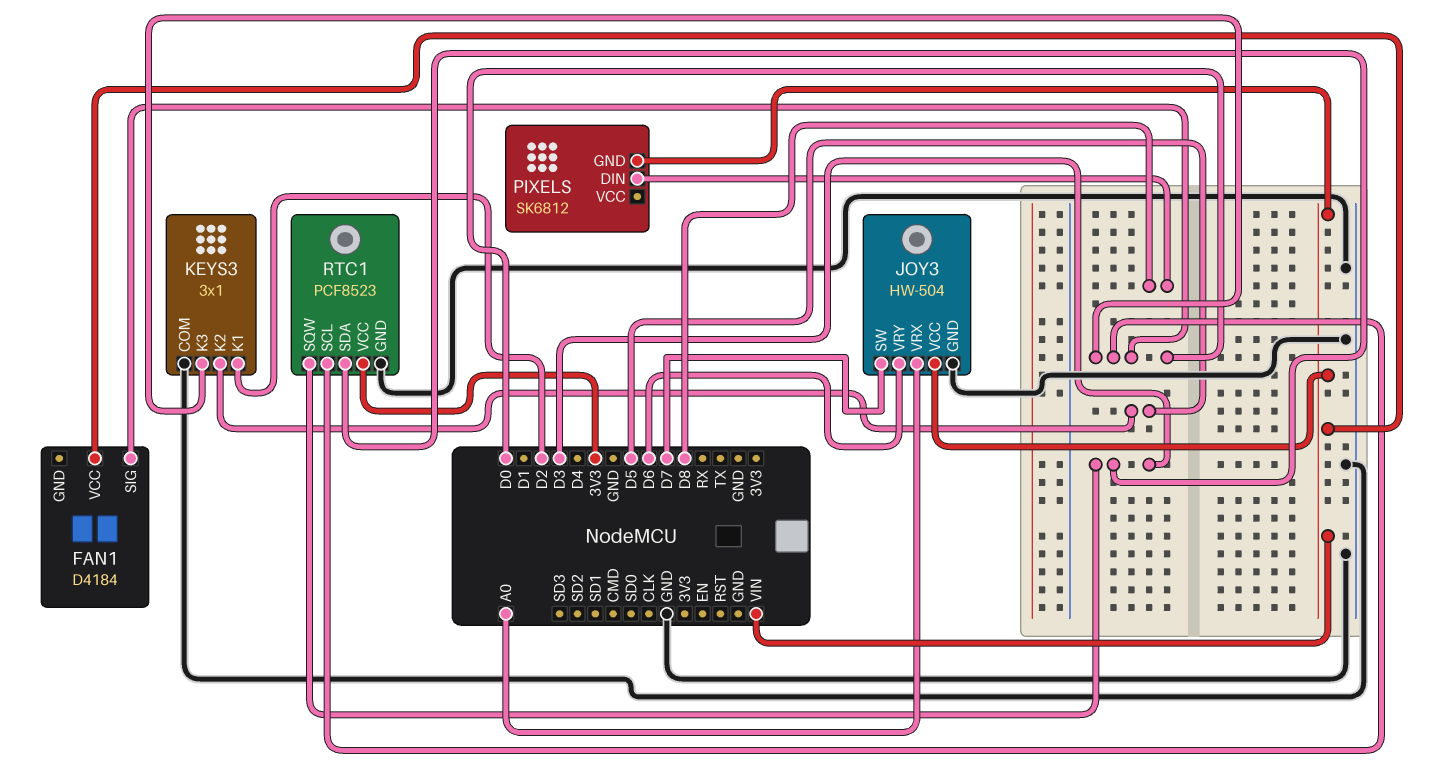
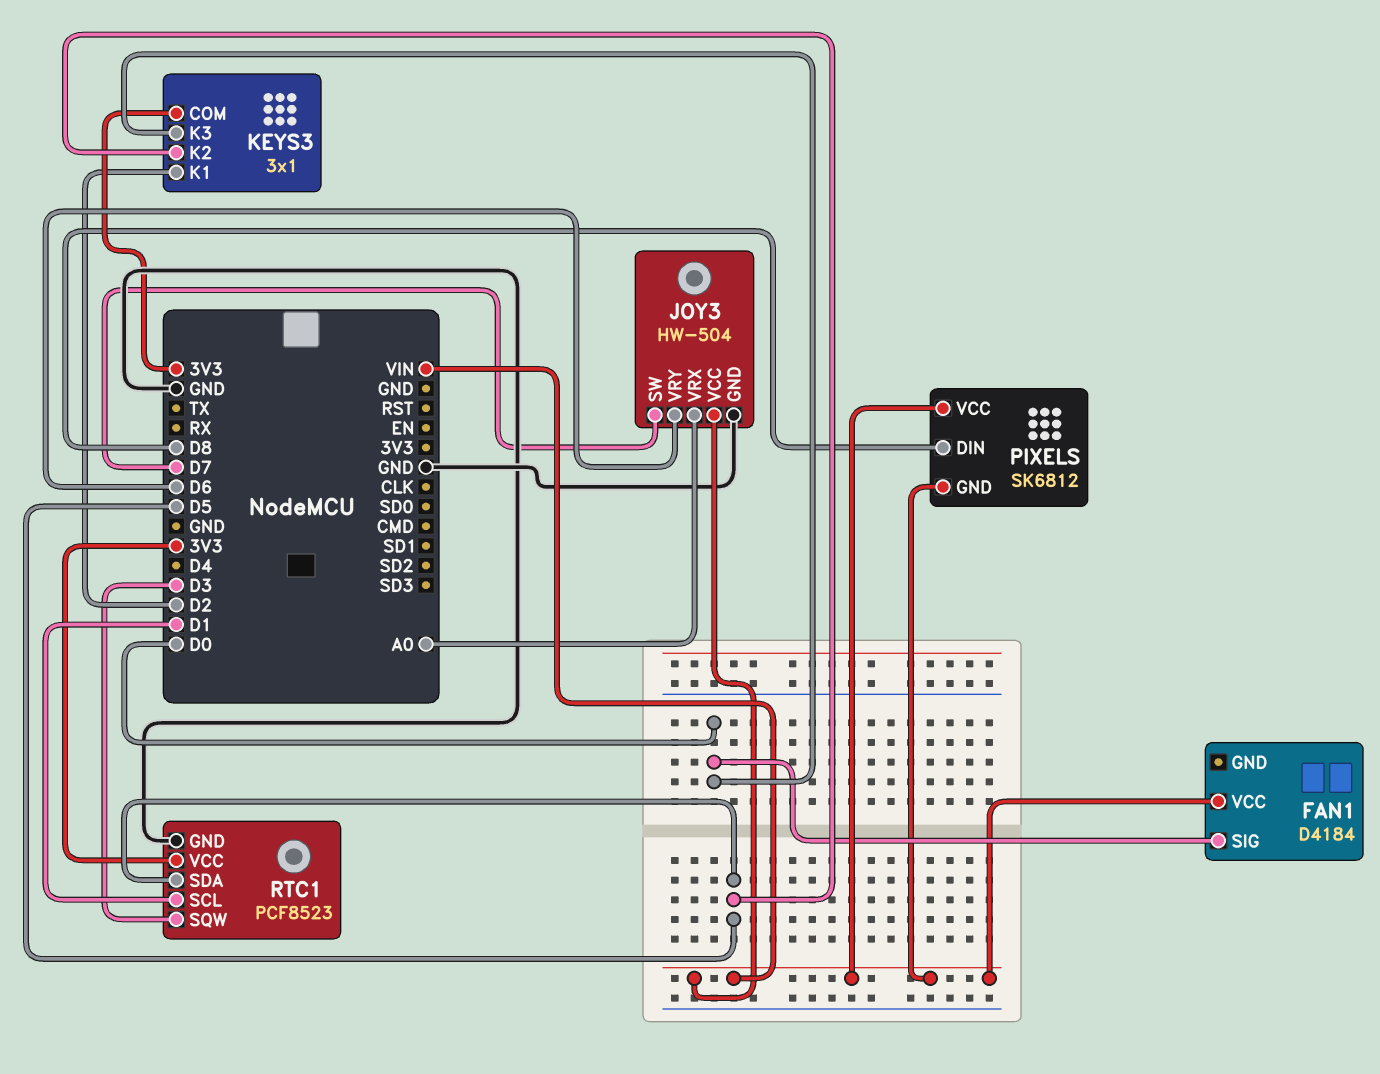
KEYS3 pin COM: GND -> 3V3
PIXELS pin VCC: none -> VIN
RTC1 pin SCL: D0 -> D1
RTC1 pin SDA: D3 -> D5

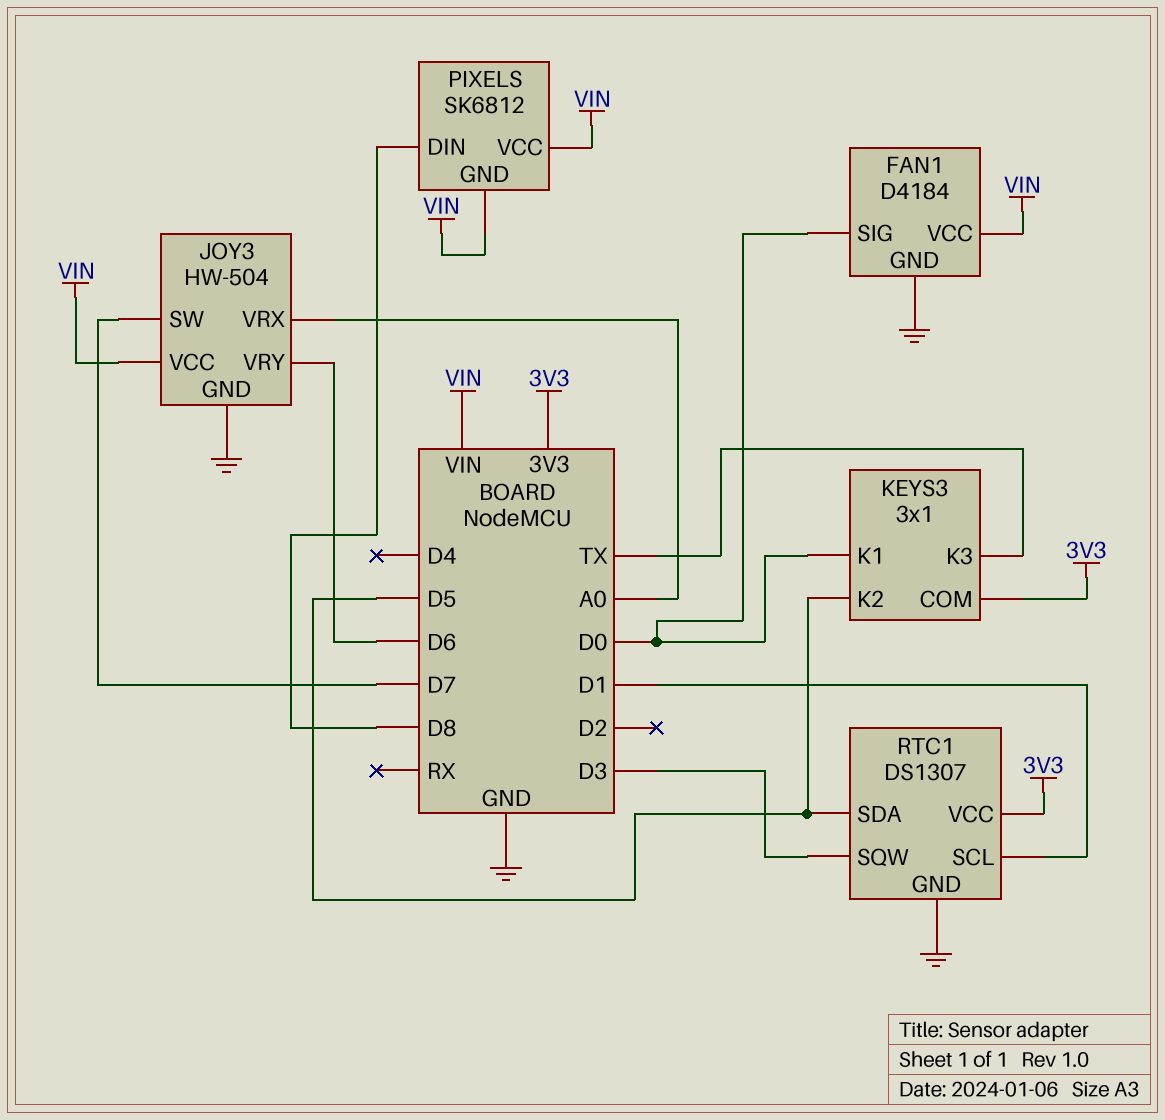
FAN1 pin GND: none -> GND
KEYS3 pin K1: D2 -> D0
KEYS3 pin K3: D0 -> TX
RTC1: PCF8523 -> DS1307

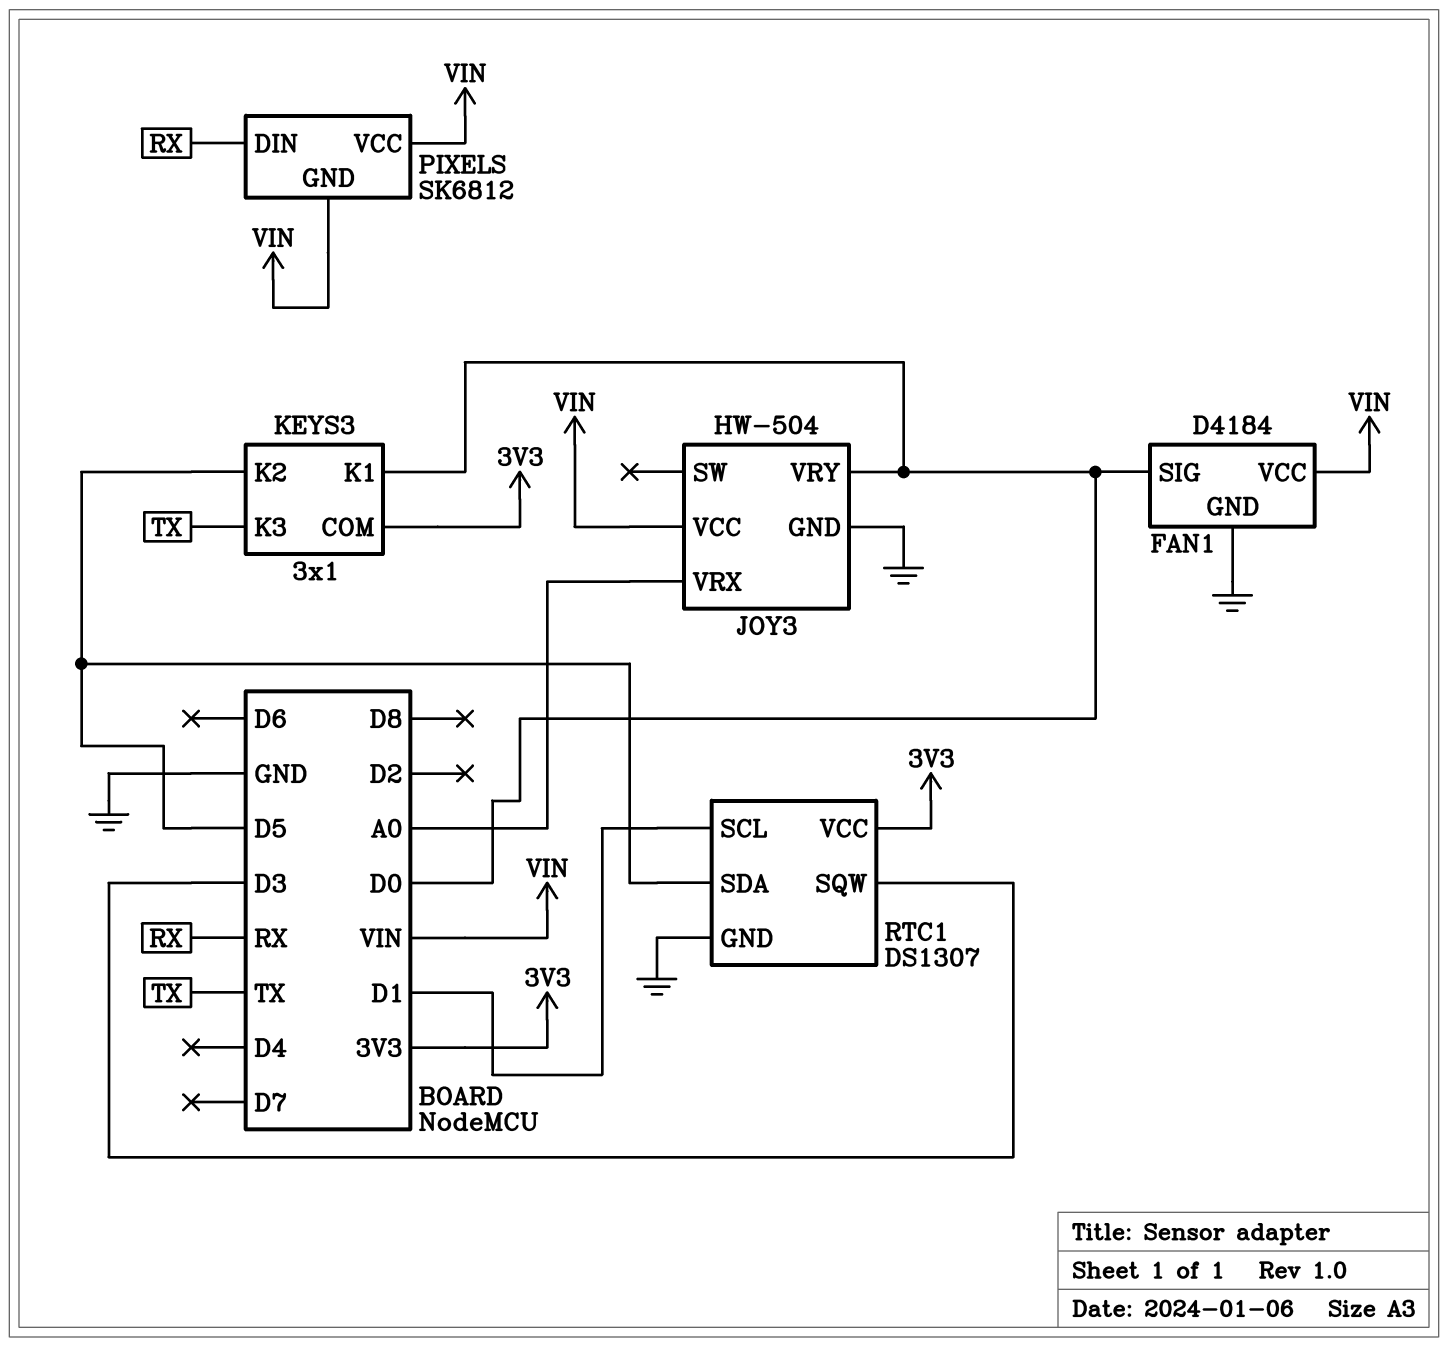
JOY3 pin SW: D7 -> none
JOY3 pin VRY: D6 -> D0
PIXELS pin DIN: D8 -> RX

